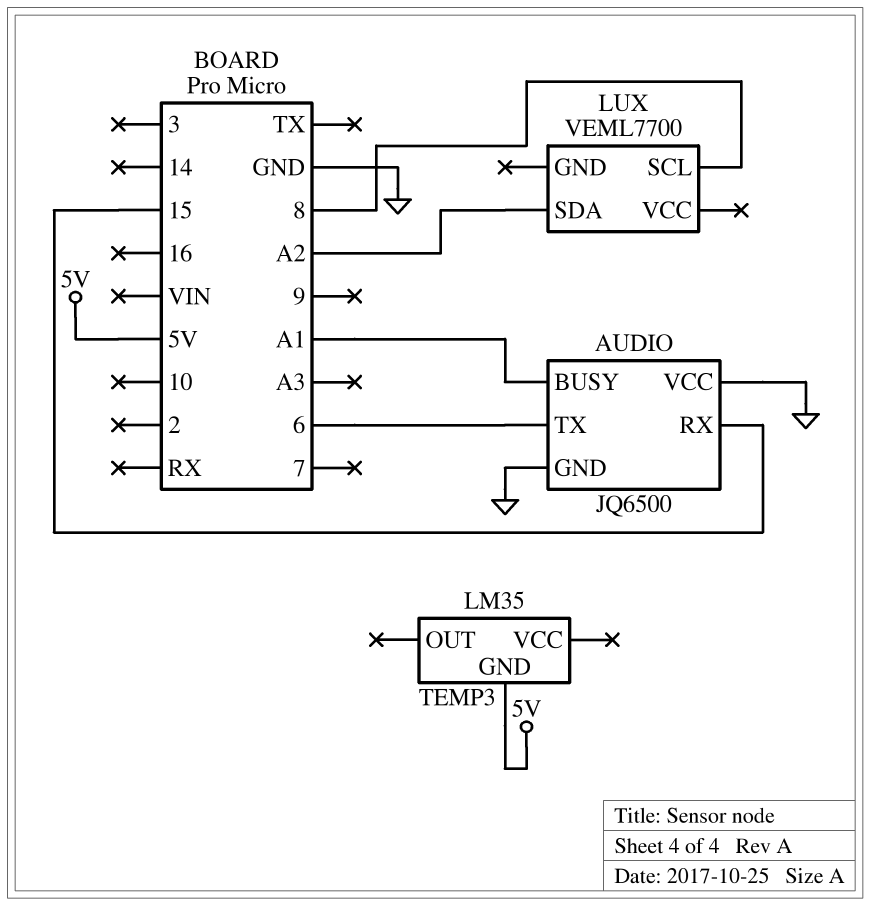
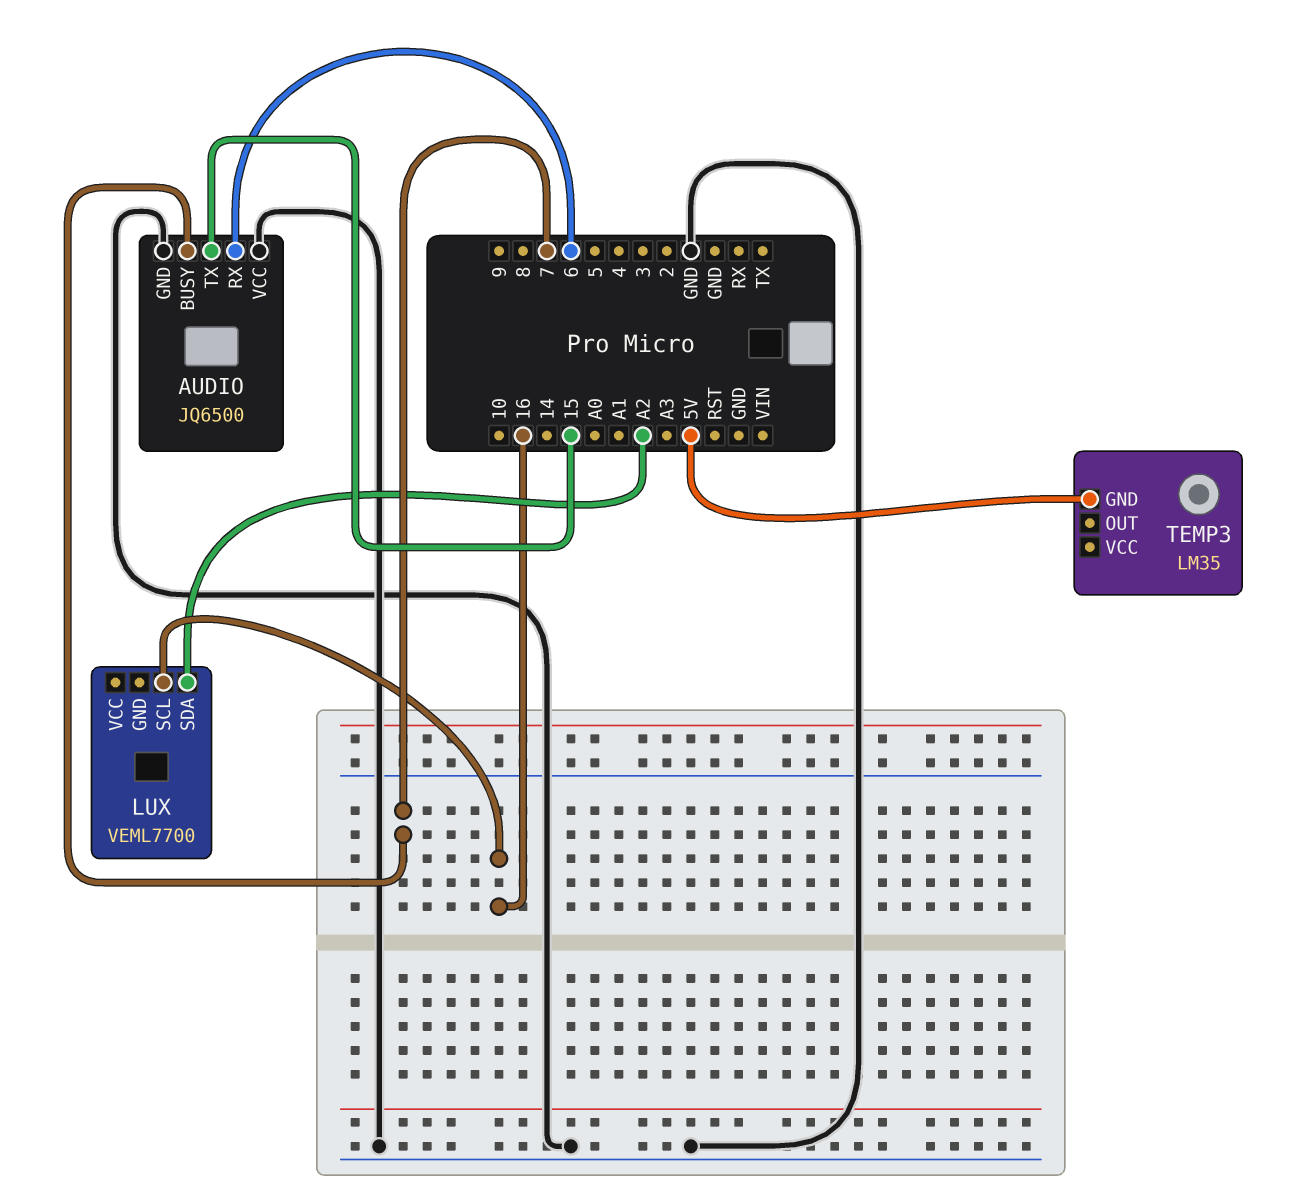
AUDIO pin BUSY: A1 -> 7
AUDIO pin RX: 15 -> 6
AUDIO pin TX: 6 -> 15
LUX pin SCL: 8 -> 16

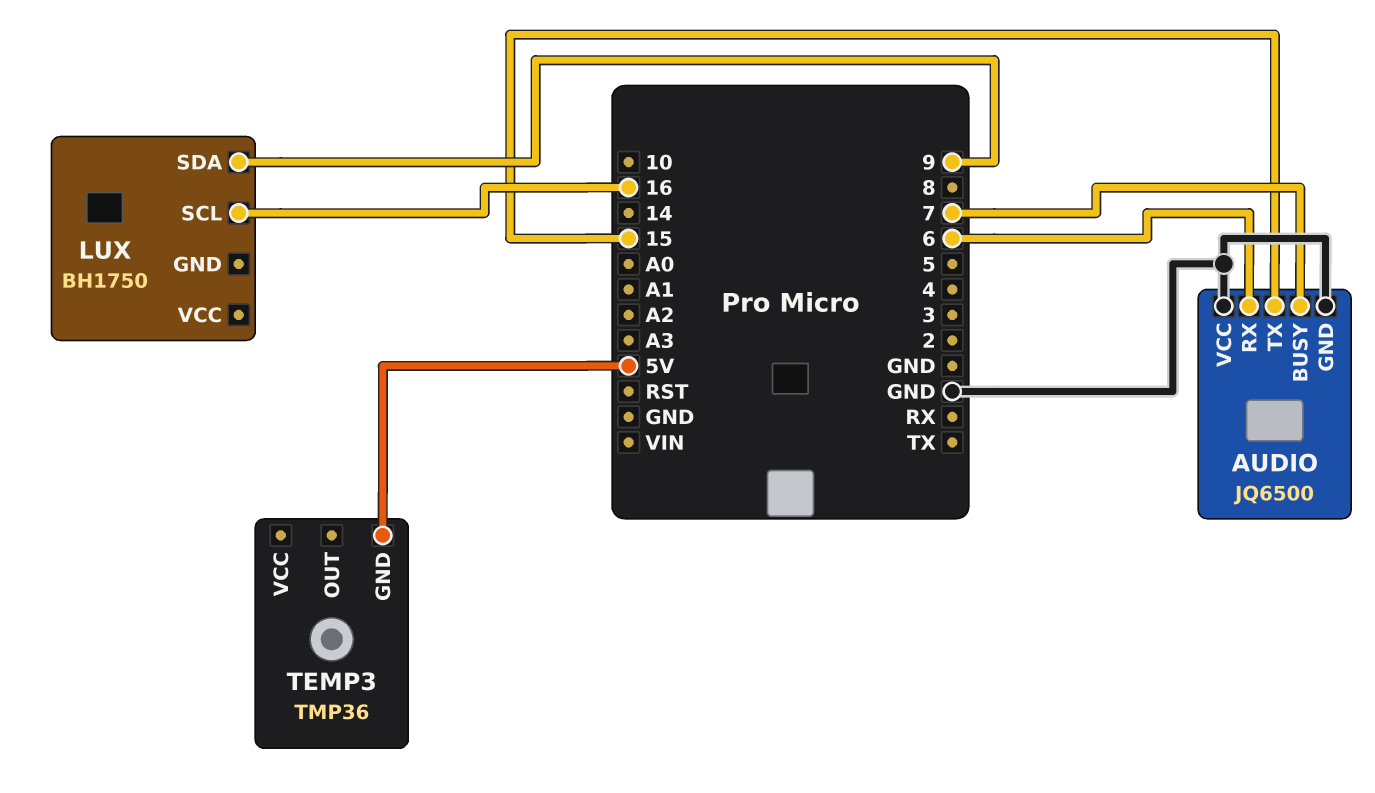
LUX: VEML7700 -> BH1750
LUX pin SDA: A2 -> 9
TEMP3: LM35 -> TMP36

